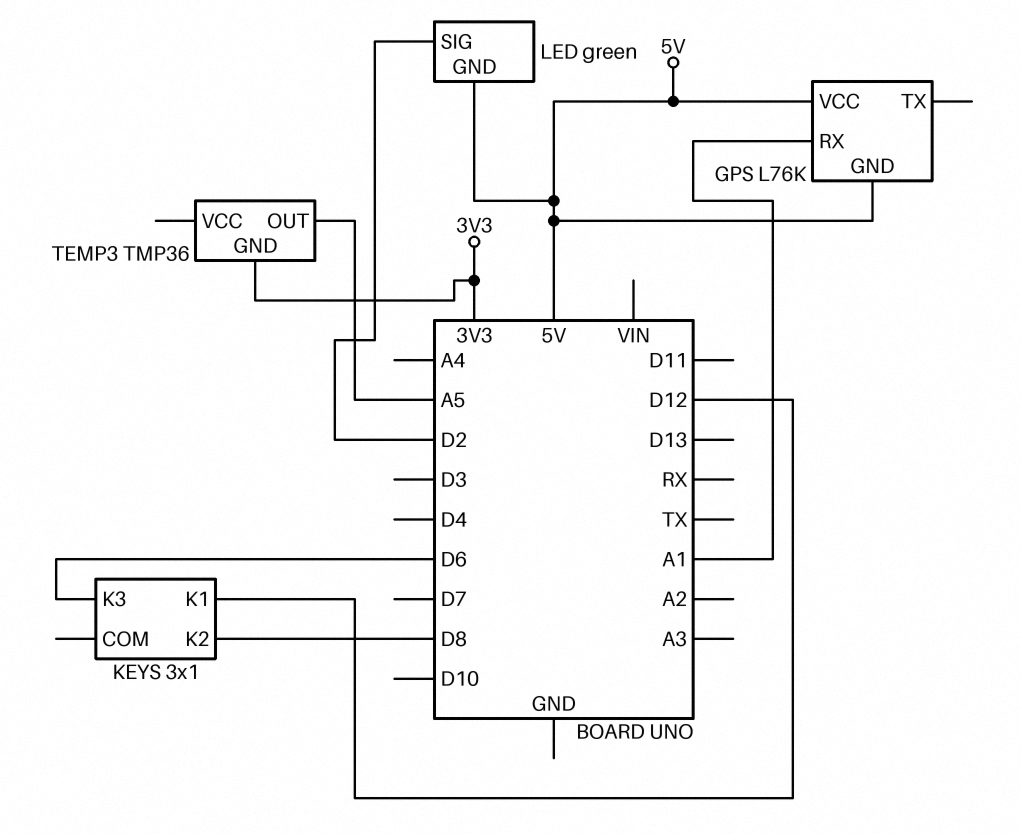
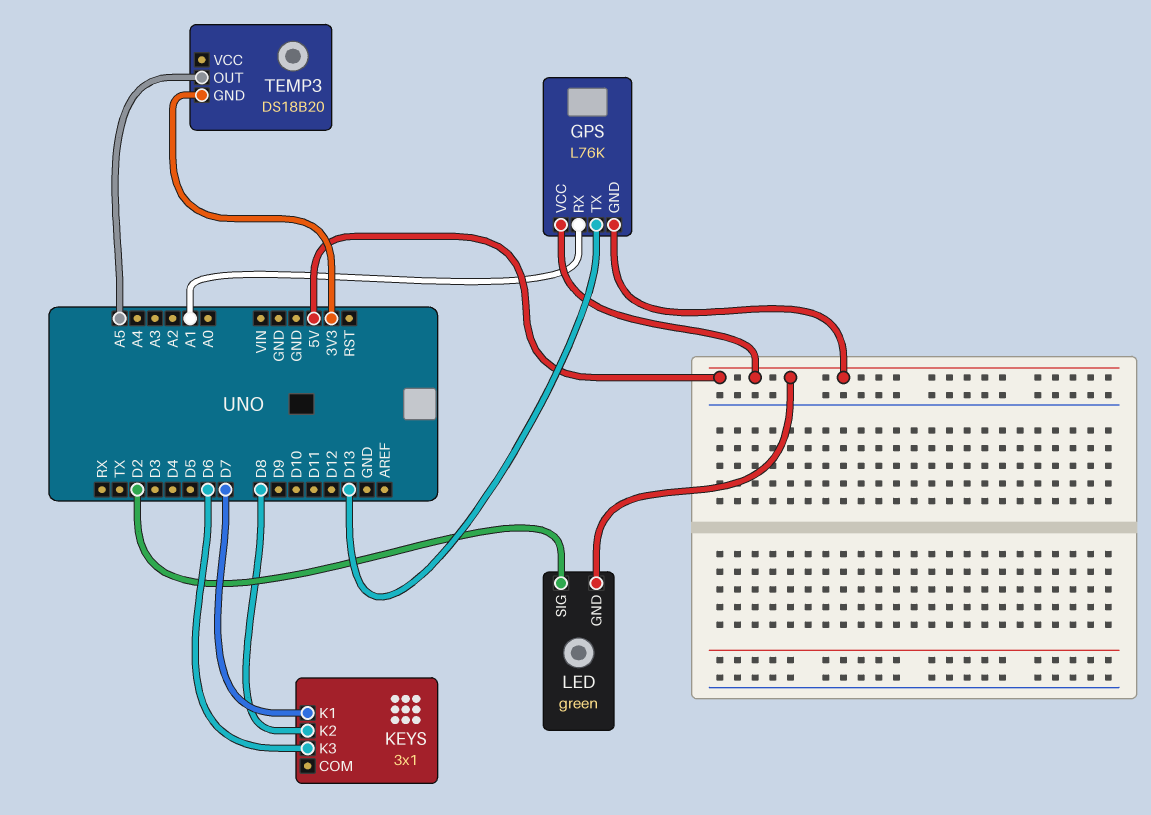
GPS pin TX: none -> D13
KEYS pin K1: D12 -> D7
TEMP3: TMP36 -> DS18B20

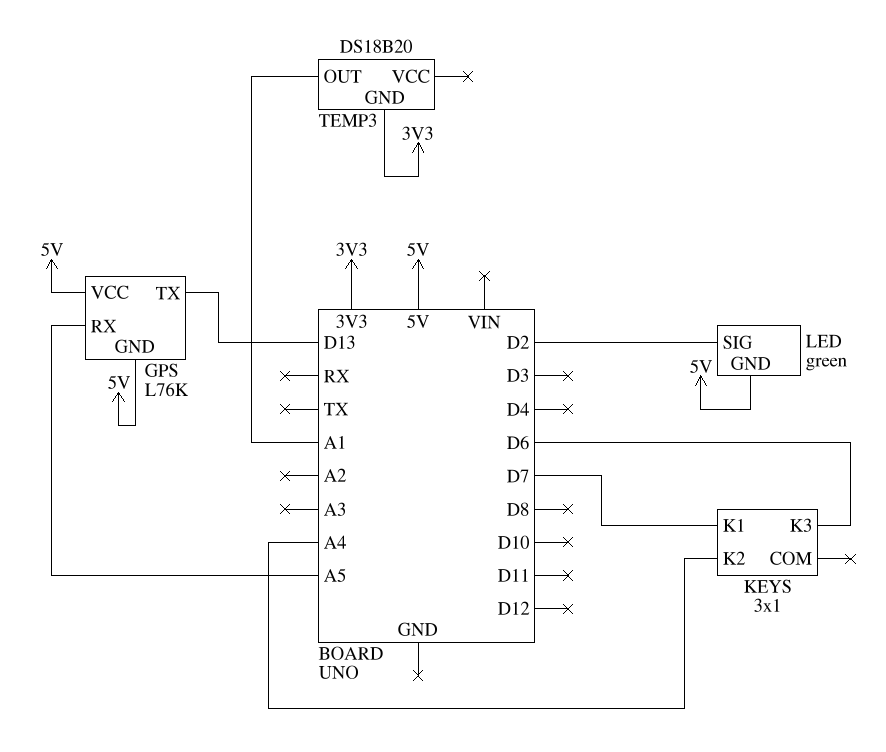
GPS pin RX: A1 -> A5
KEYS pin K2: D8 -> A4
TEMP3 pin OUT: A5 -> A1

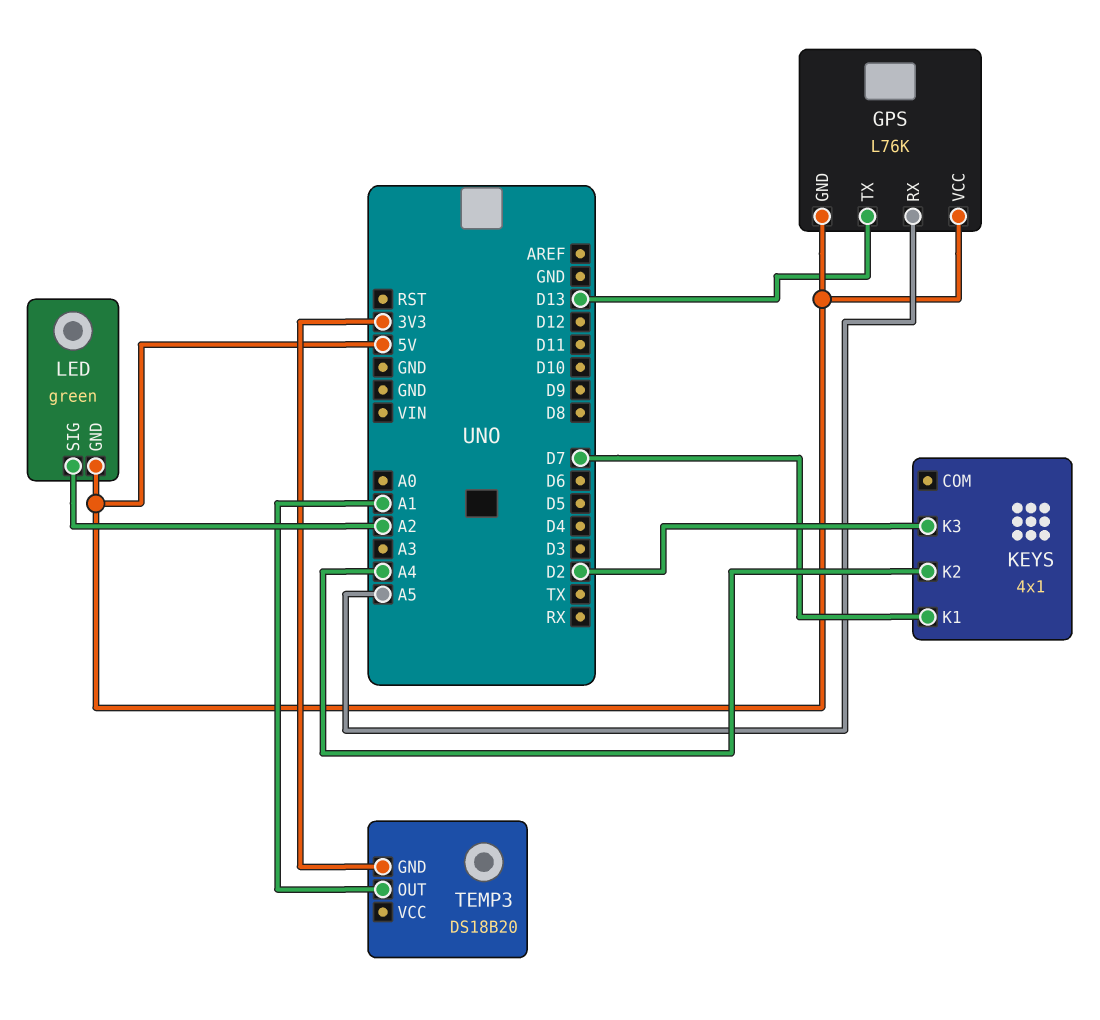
KEYS: 3x1 -> 4x1
KEYS pin K3: D6 -> D2
LED pin SIG: D2 -> A2

